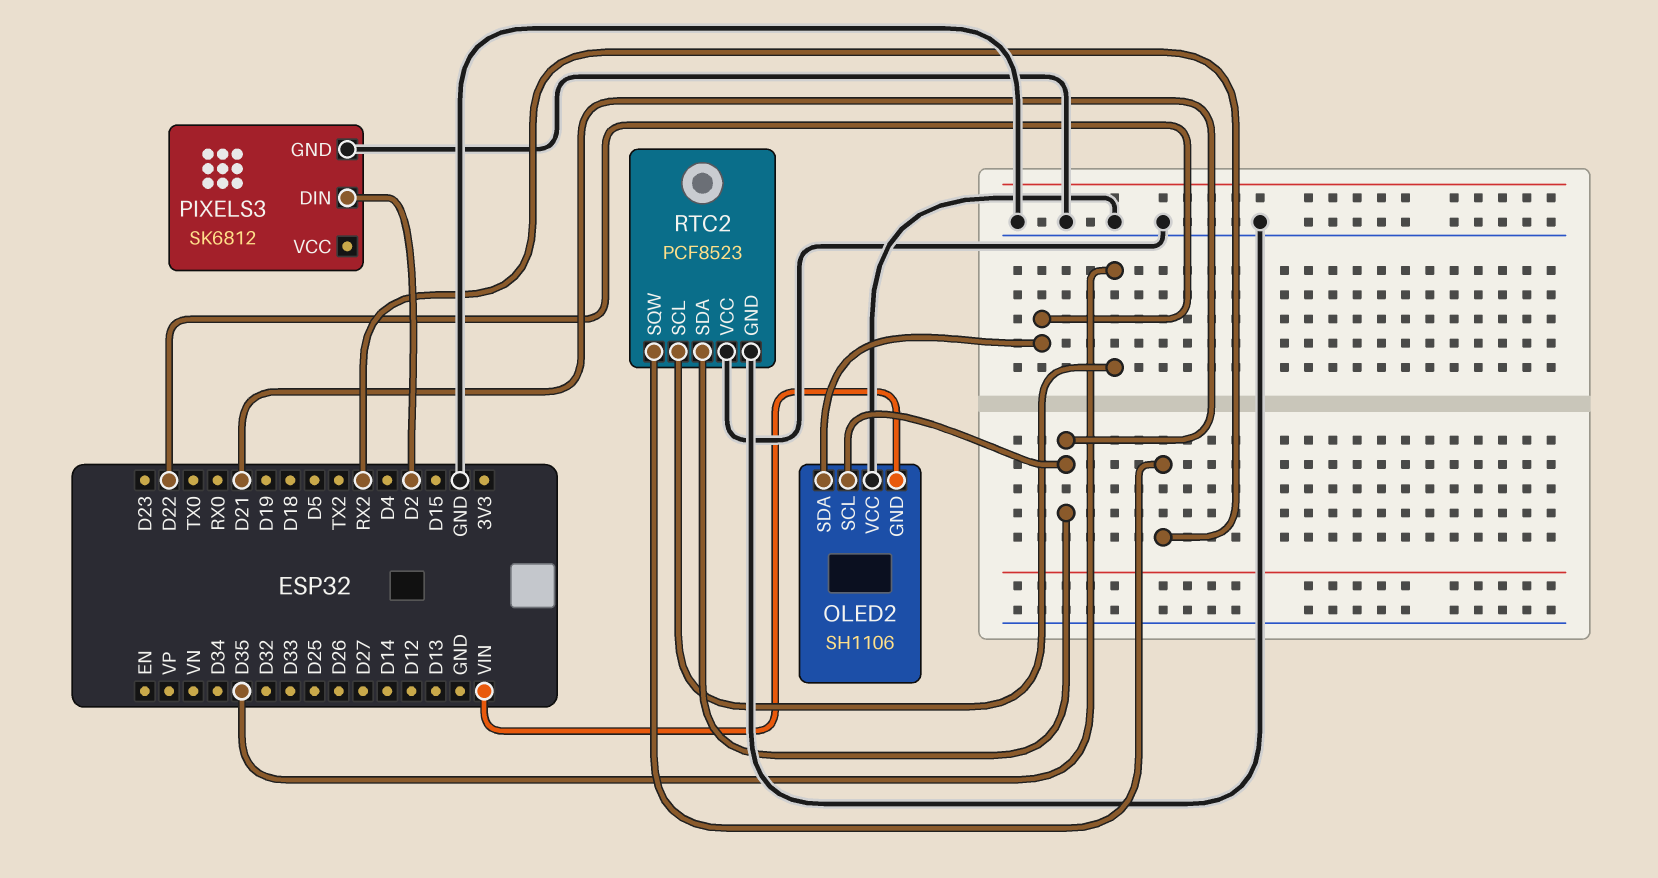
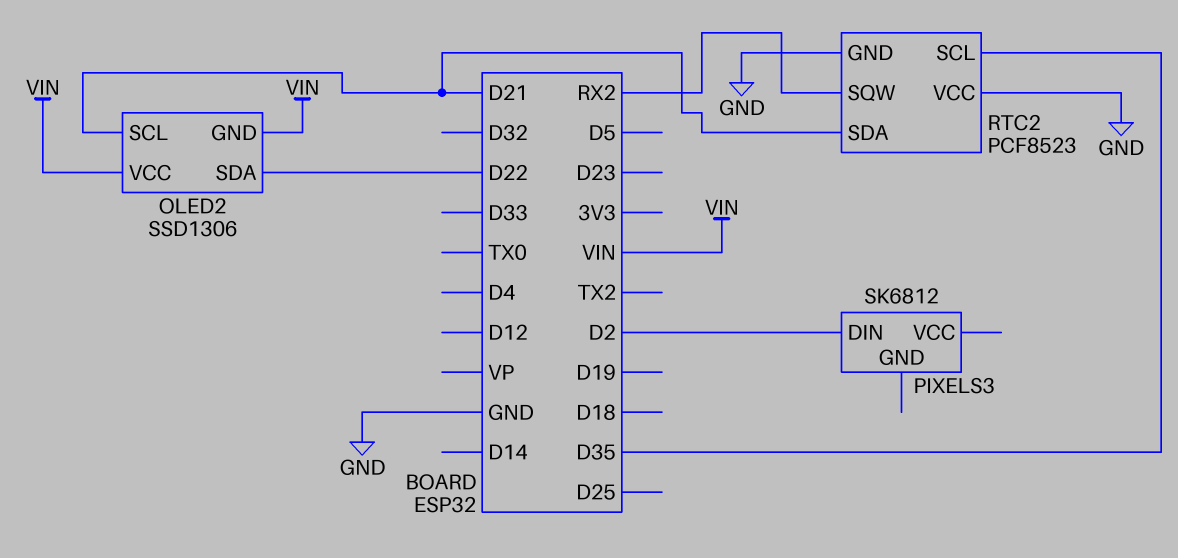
OLED2: SH1106 -> SSD1306
OLED2 pin VCC: GND -> VIN
PIXELS3 pin GND: GND -> none

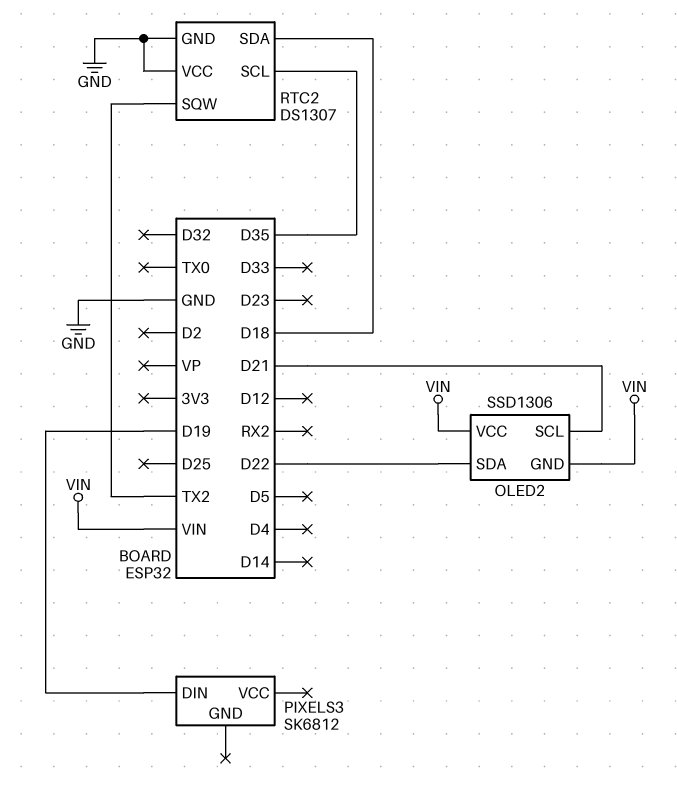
PIXELS3 pin DIN: D2 -> D19
RTC2: PCF8523 -> DS1307
RTC2 pin SDA: D21 -> D18
RTC2 pin SQW: RX2 -> TX2

